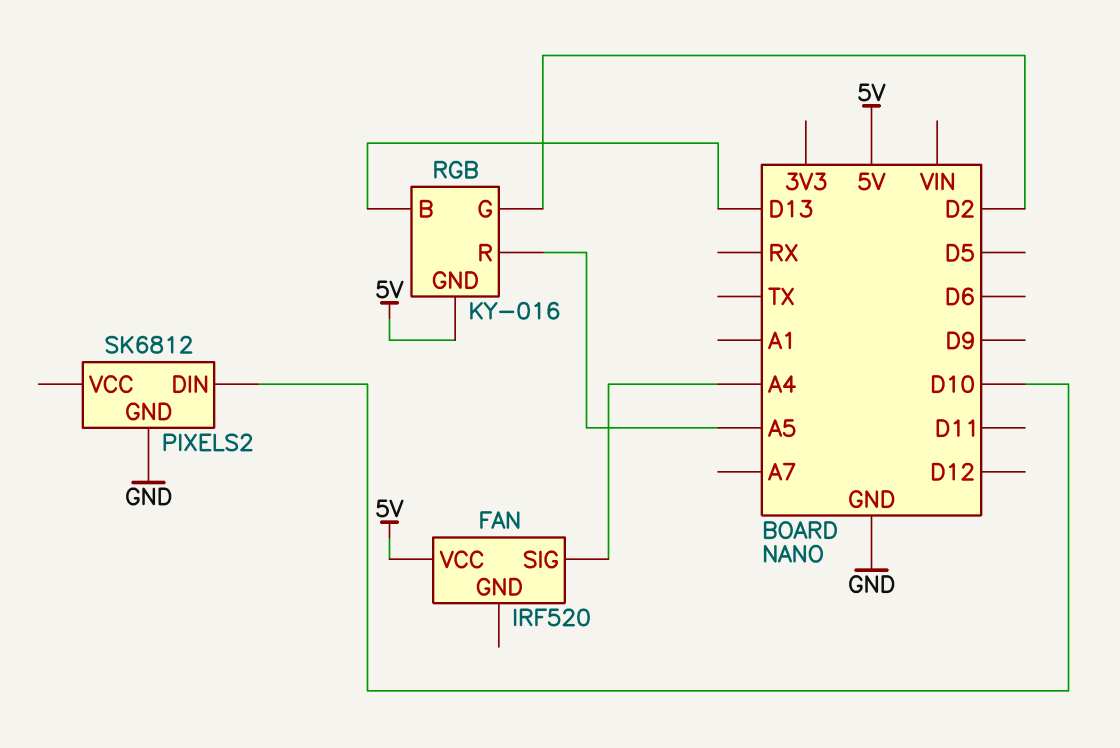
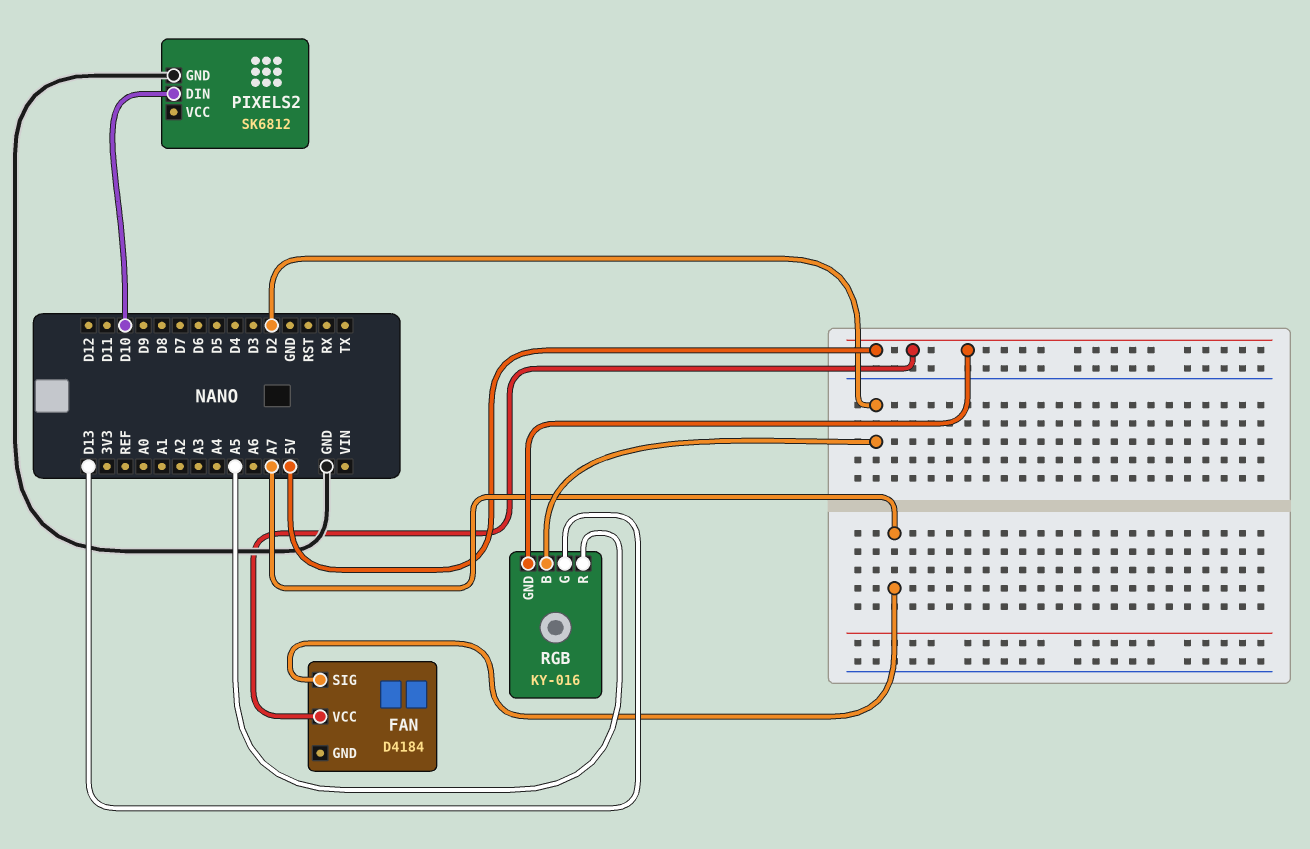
FAN: IRF520 -> D4184
FAN pin SIG: A4 -> A7
RGB pin B: D13 -> D2
RGB pin G: D2 -> D13

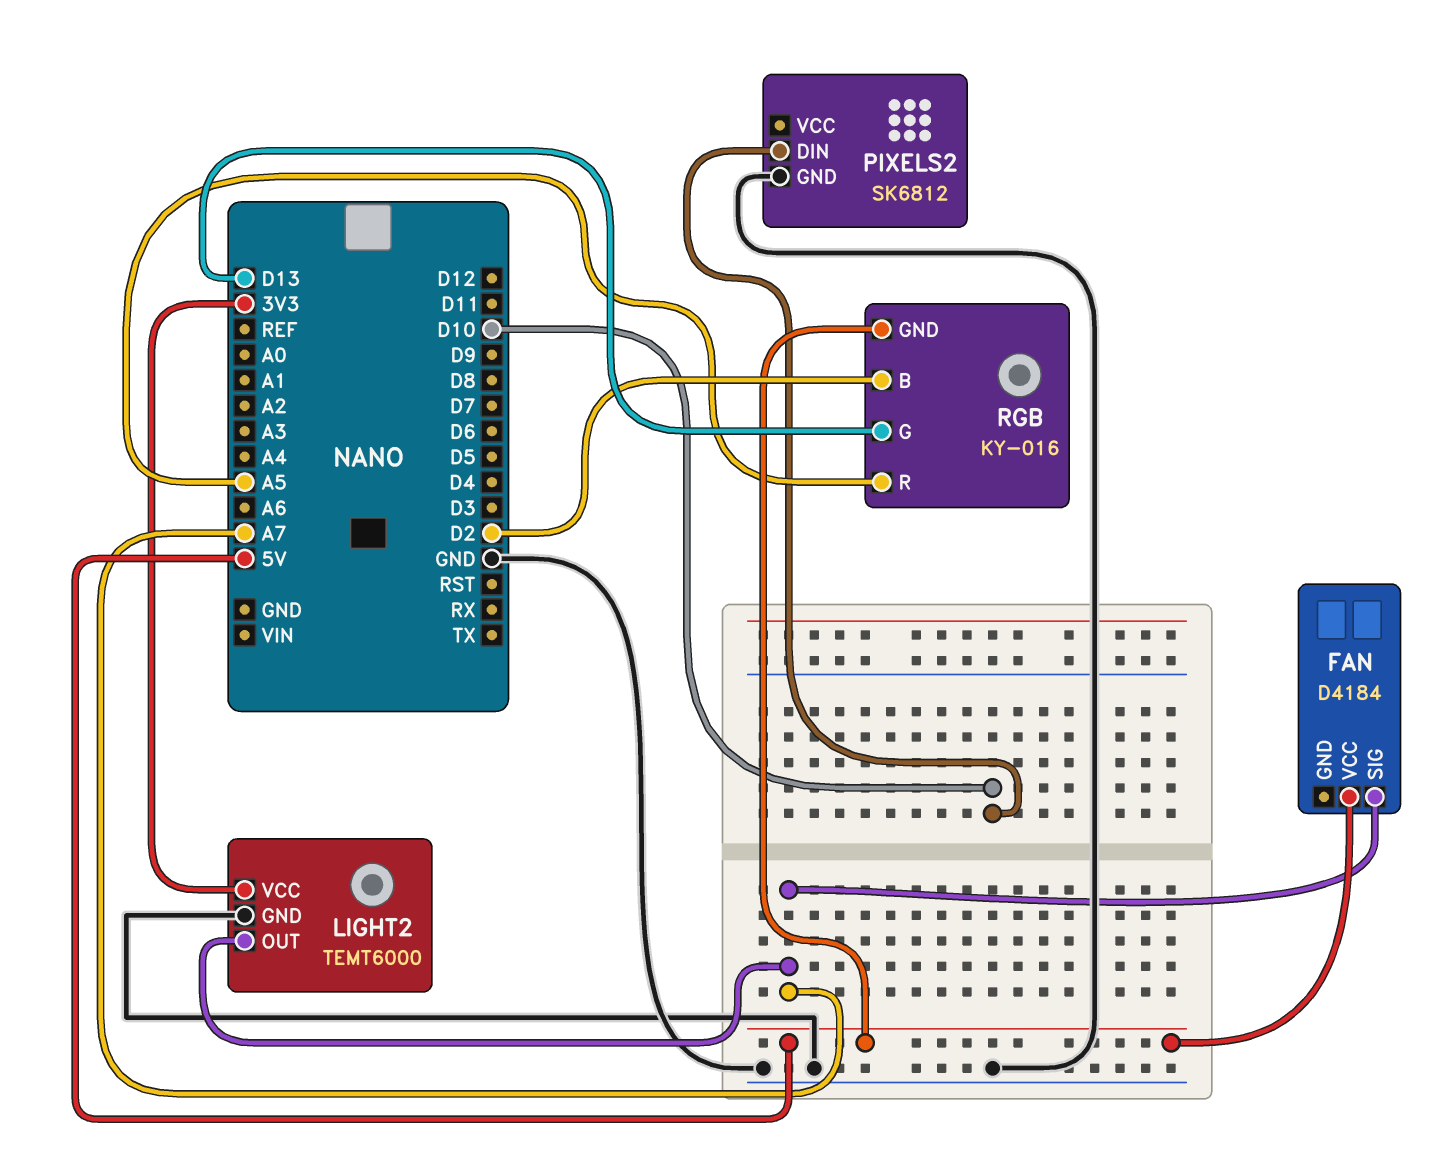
LIGHT2: none -> TEMT6000
LIGHT2 pin GND: none -> GND
LIGHT2 pin OUT: none -> A7
LIGHT2 pin VCC: none -> 3V3

